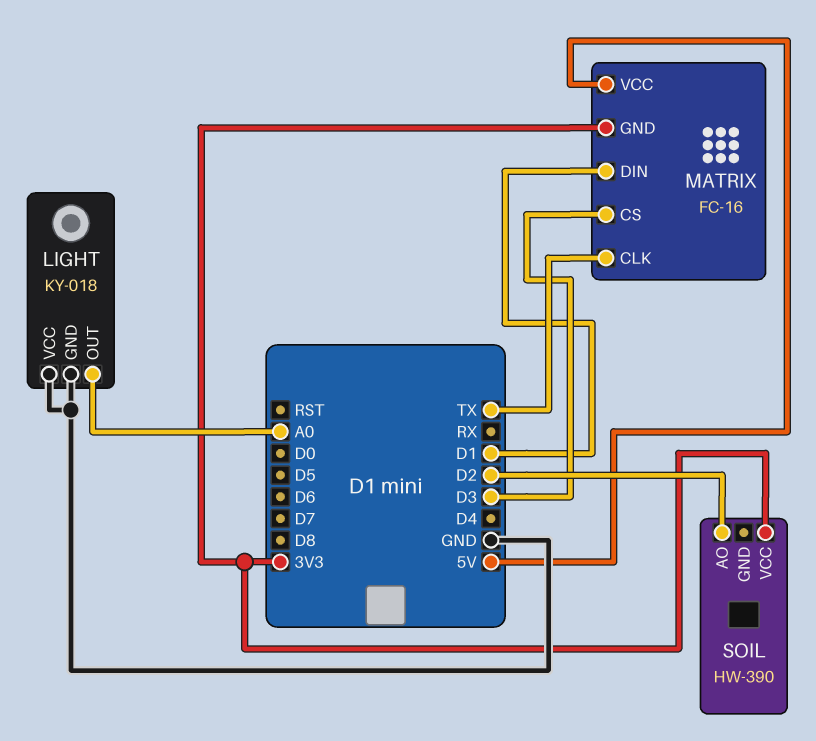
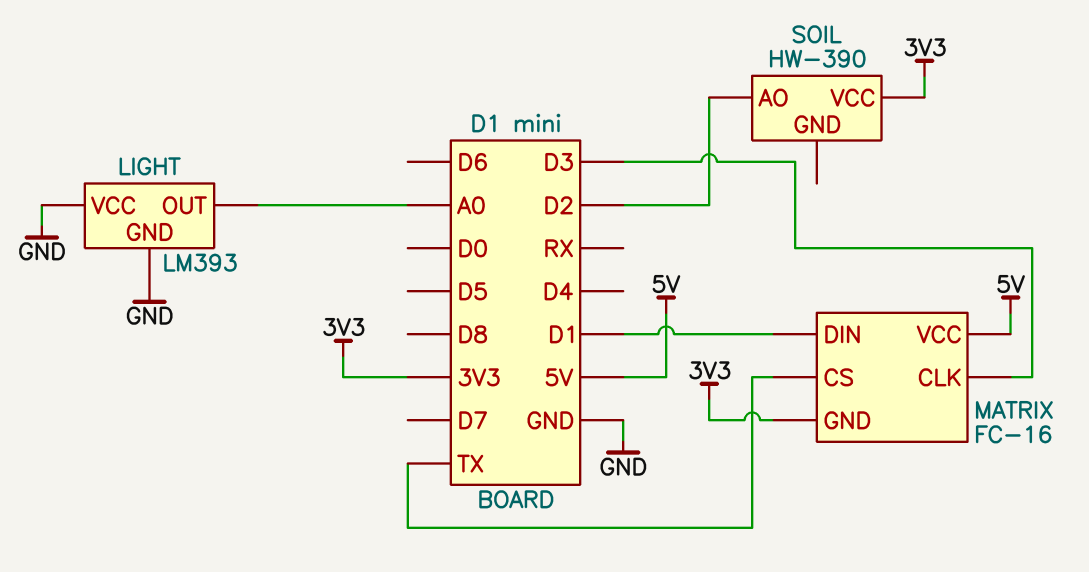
LIGHT: KY-018 -> LM393
MATRIX pin CLK: TX -> D3
MATRIX pin CS: D3 -> TX

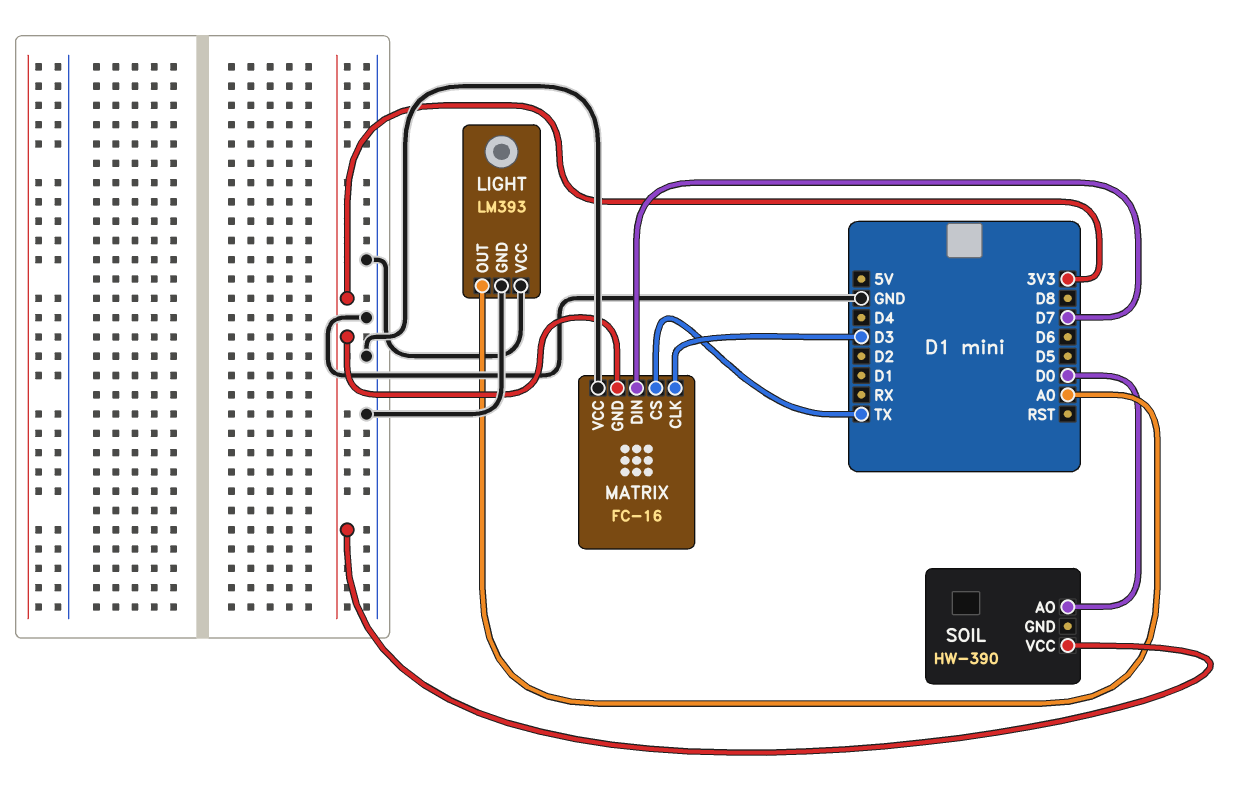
MATRIX pin DIN: D1 -> D7
MATRIX pin VCC: 5V -> GND
SOIL pin AO: D2 -> D0

